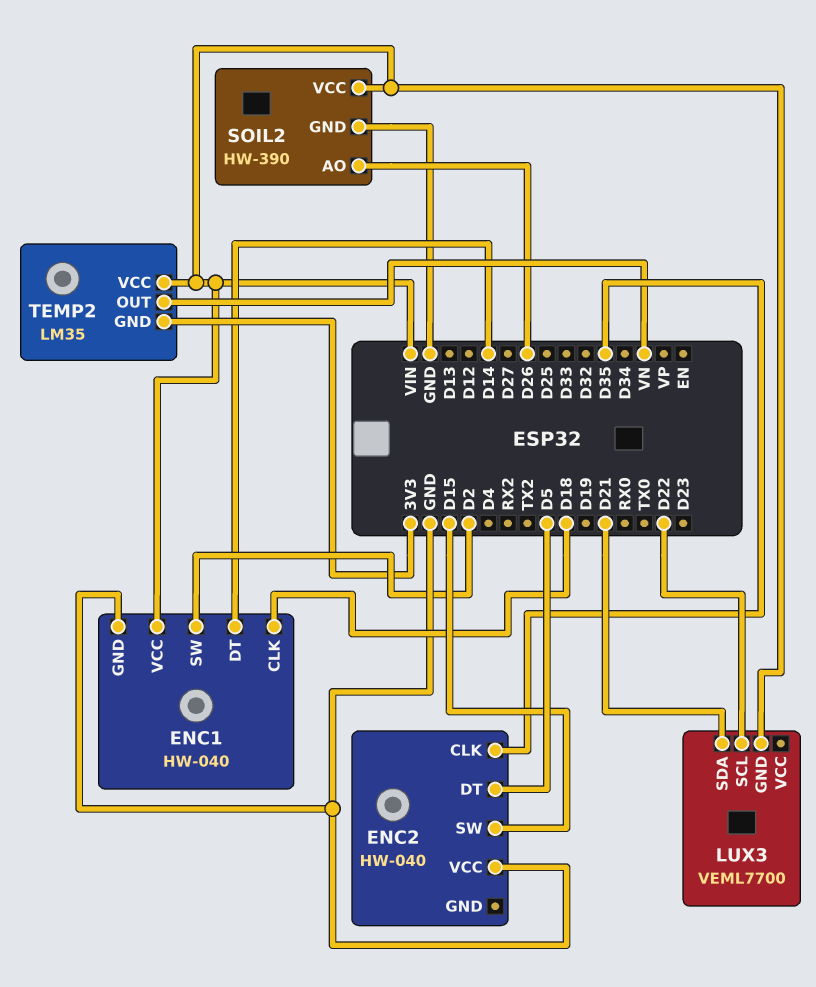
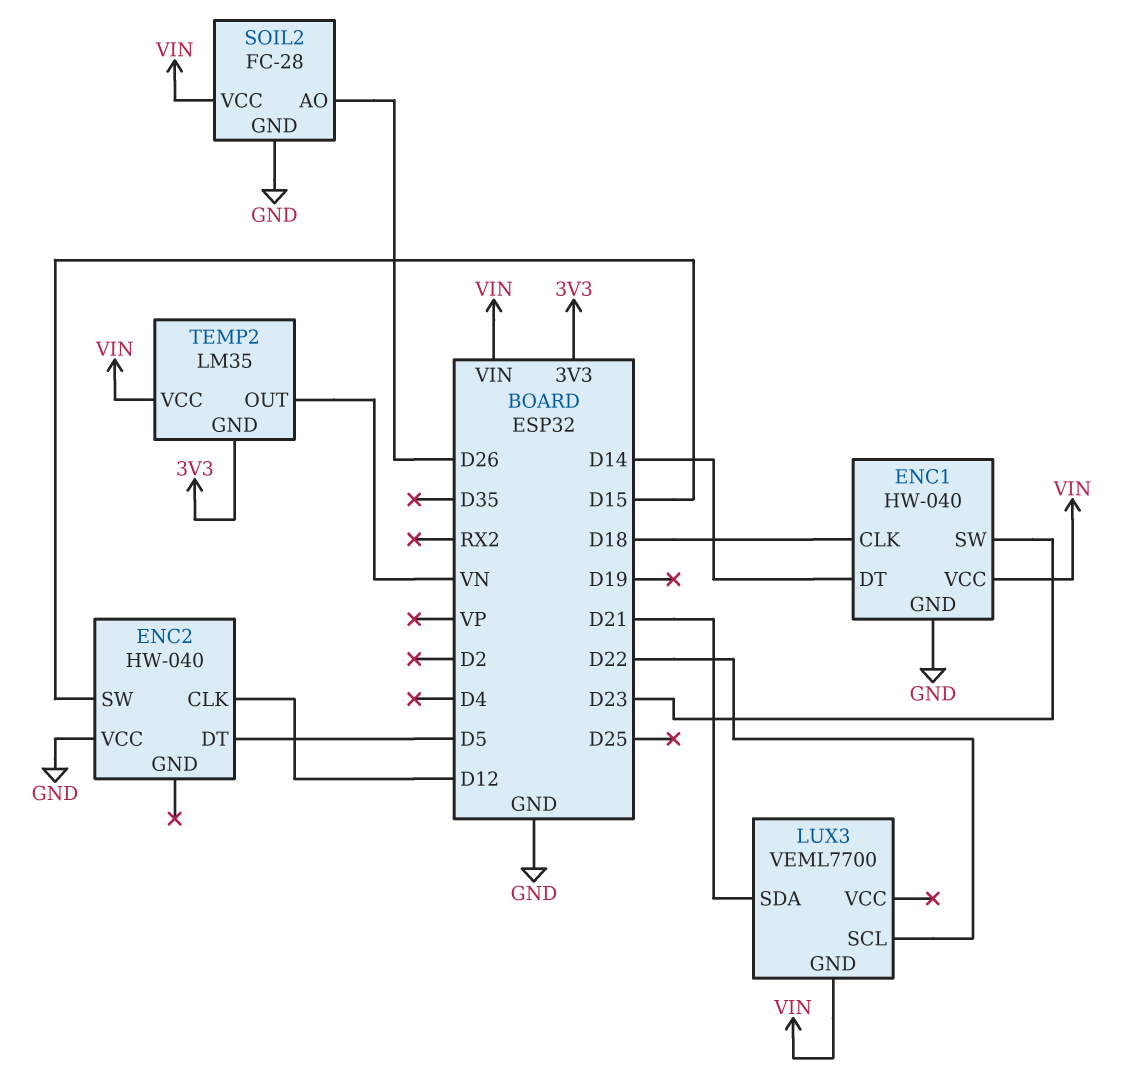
ENC1 pin SW: D2 -> D23
ENC2 pin CLK: D35 -> D12
SOIL2: HW-390 -> FC-28

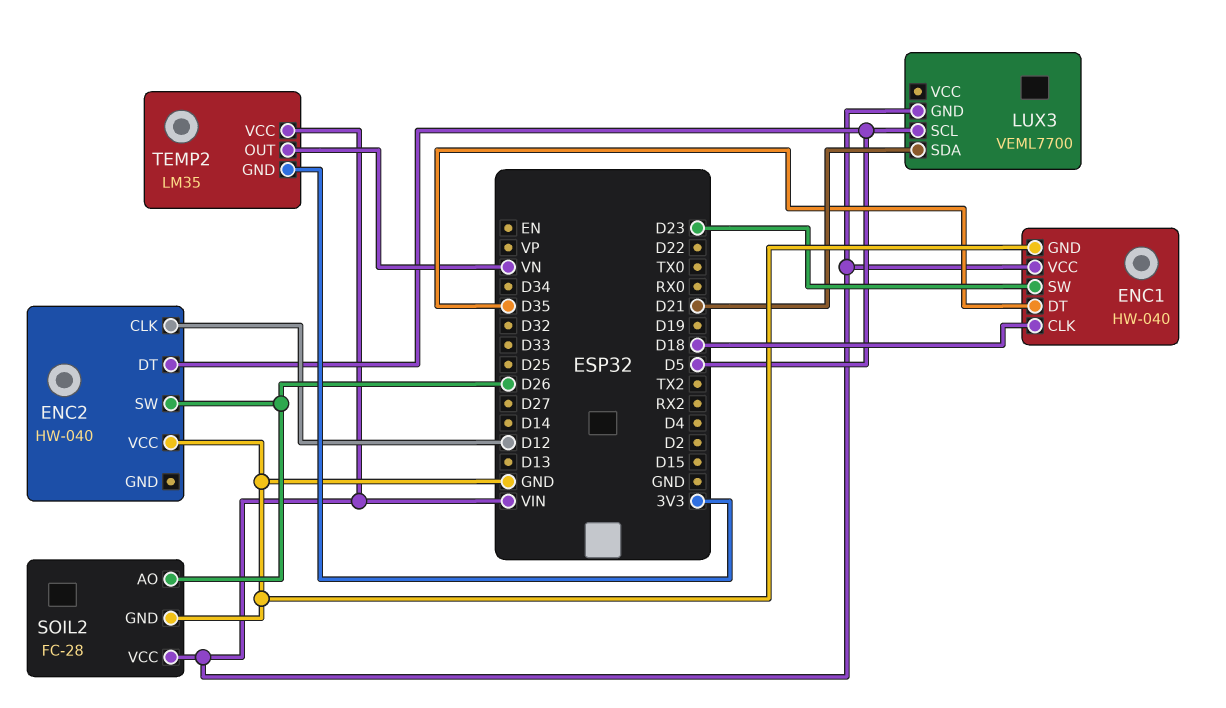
ENC1 pin DT: D14 -> D35
ENC2 pin SW: D15 -> D26
LUX3 pin SCL: D22 -> D5

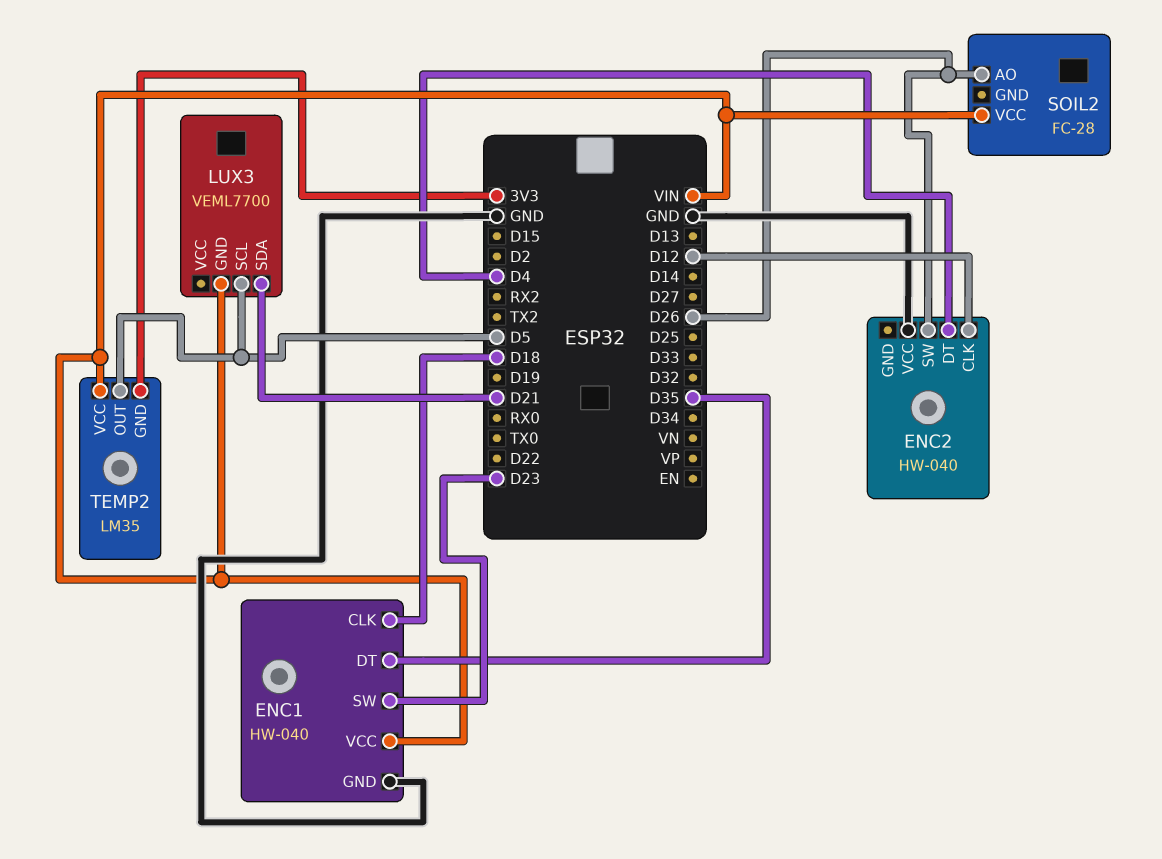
ENC2 pin DT: D5 -> D4
SOIL2 pin GND: GND -> none
TEMP2 pin OUT: VN -> D5

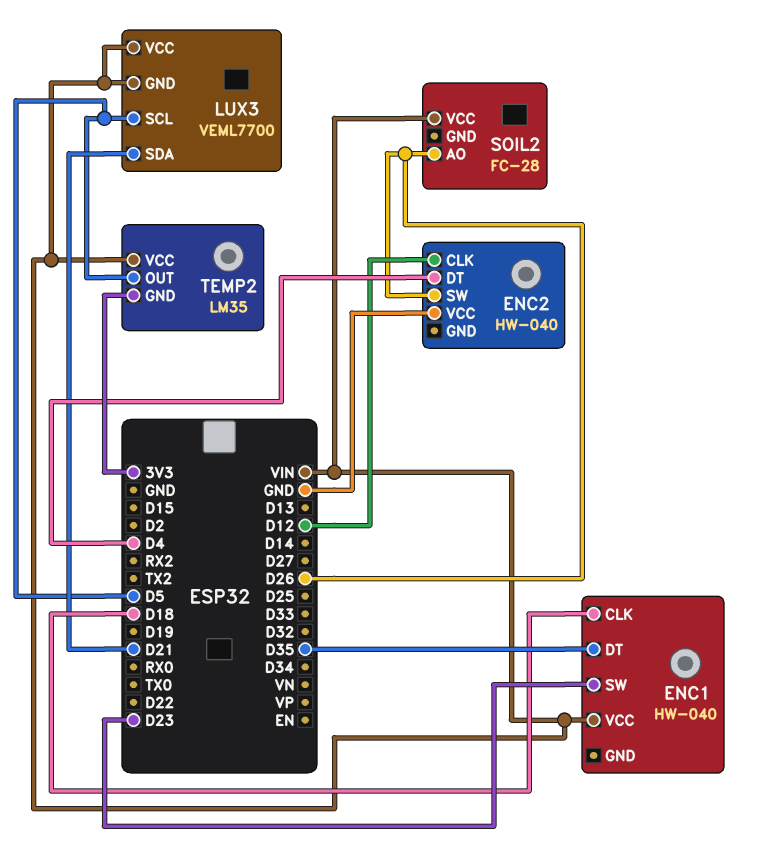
ENC1 pin GND: GND -> none
LUX3 pin VCC: none -> VIN

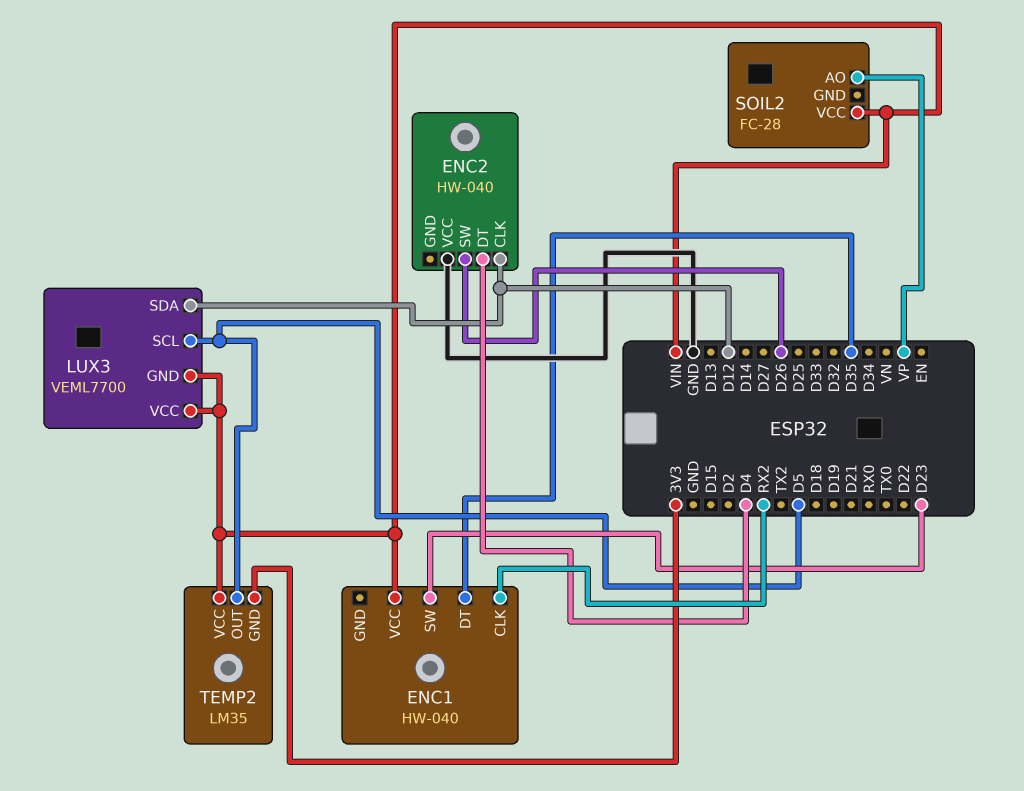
ENC1 pin CLK: D18 -> RX2
LUX3 pin SDA: D21 -> D12
SOIL2 pin AO: D26 -> VP

